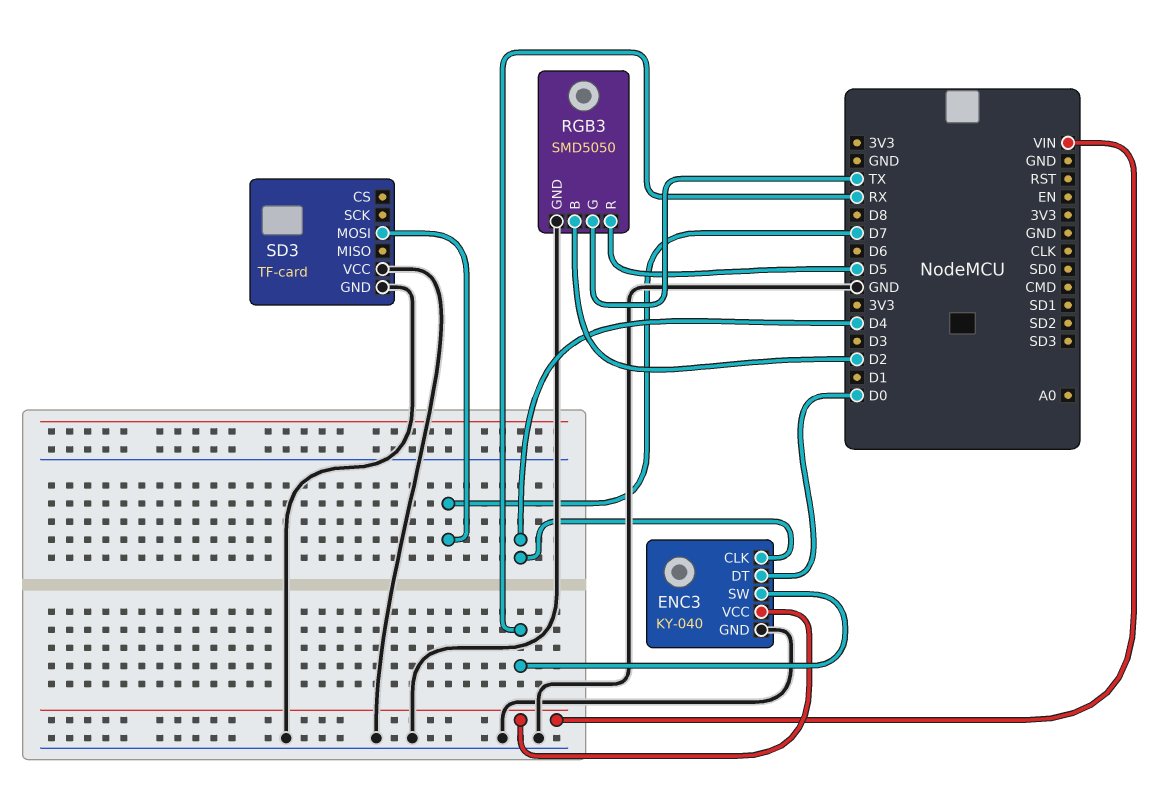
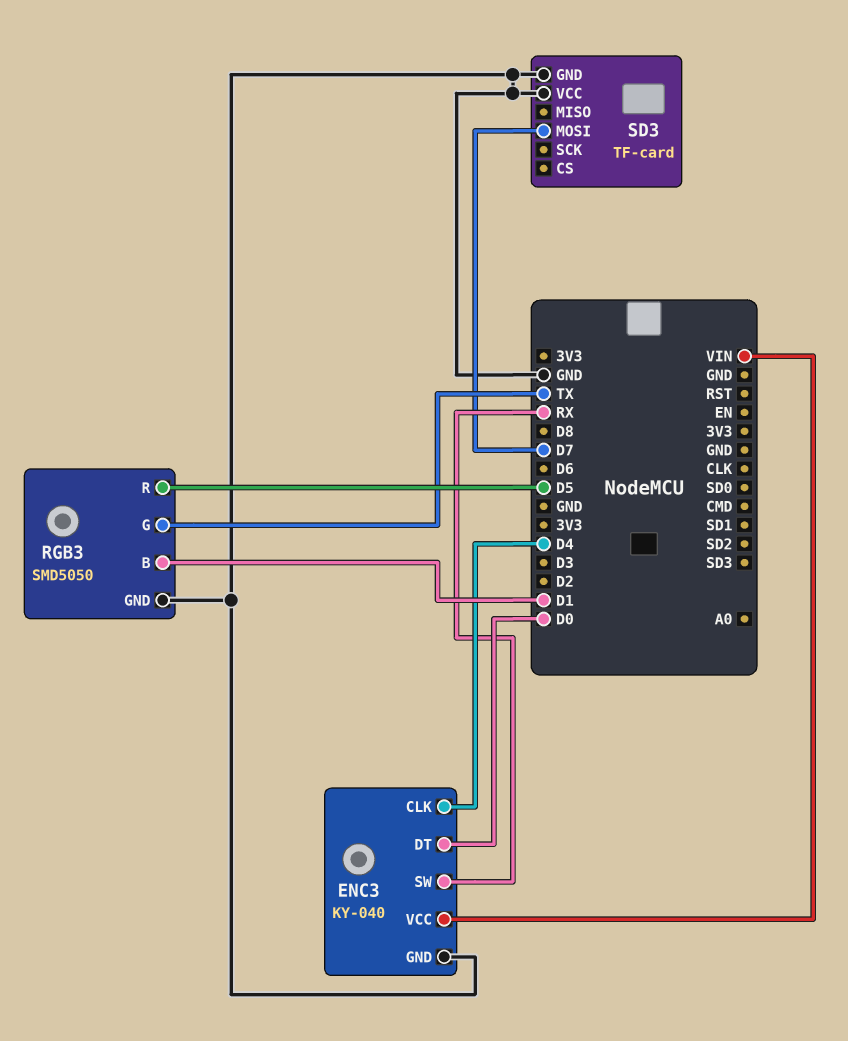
RGB3 pin B: D2 -> D1

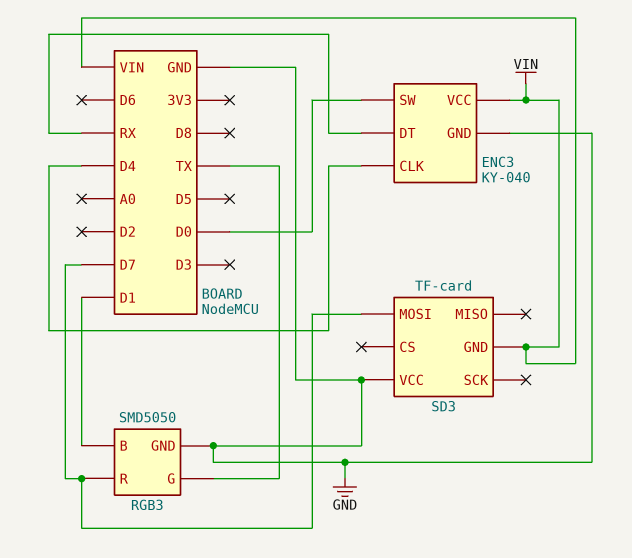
ENC3 pin DT: D0 -> RX
ENC3 pin SW: RX -> D0
RGB3 pin R: D5 -> D7
SD3 pin GND: GND -> VIN

